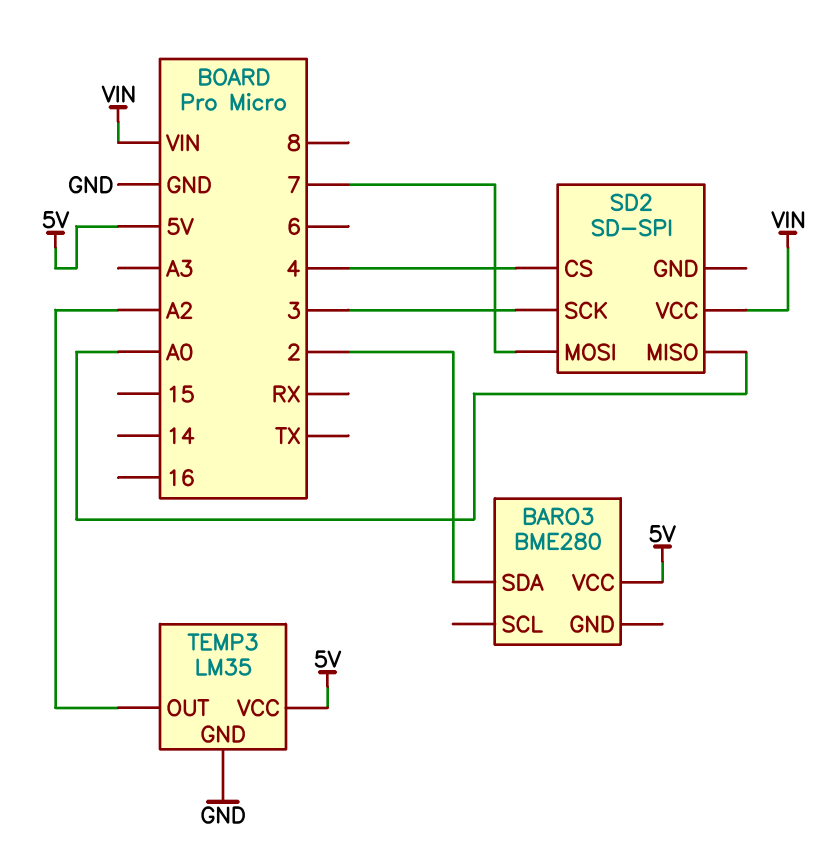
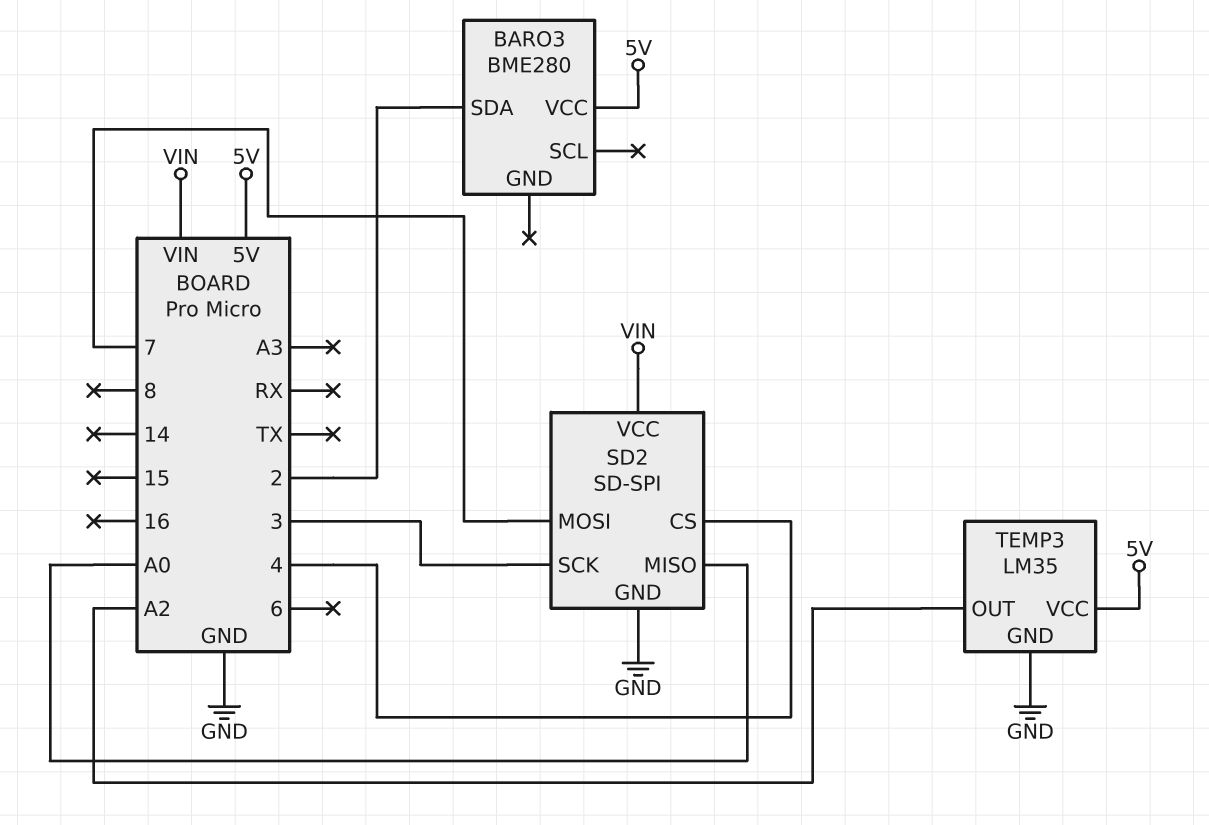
SD2 pin GND: none -> GND

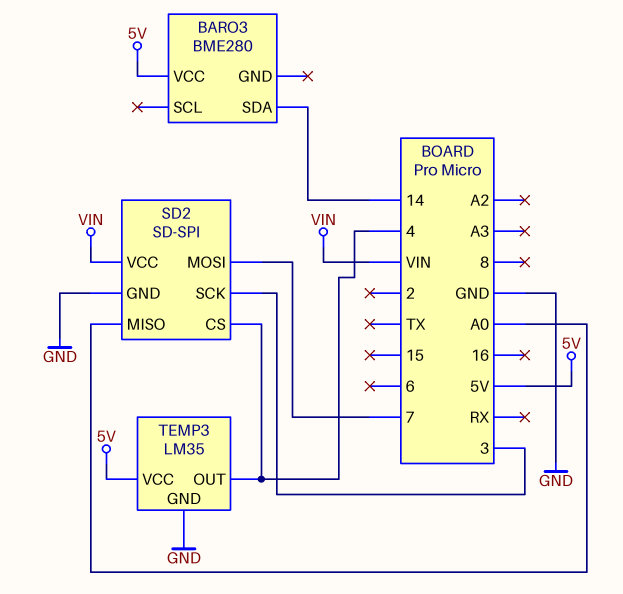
BARO3 pin SDA: 2 -> 14
TEMP3 pin OUT: A2 -> 4

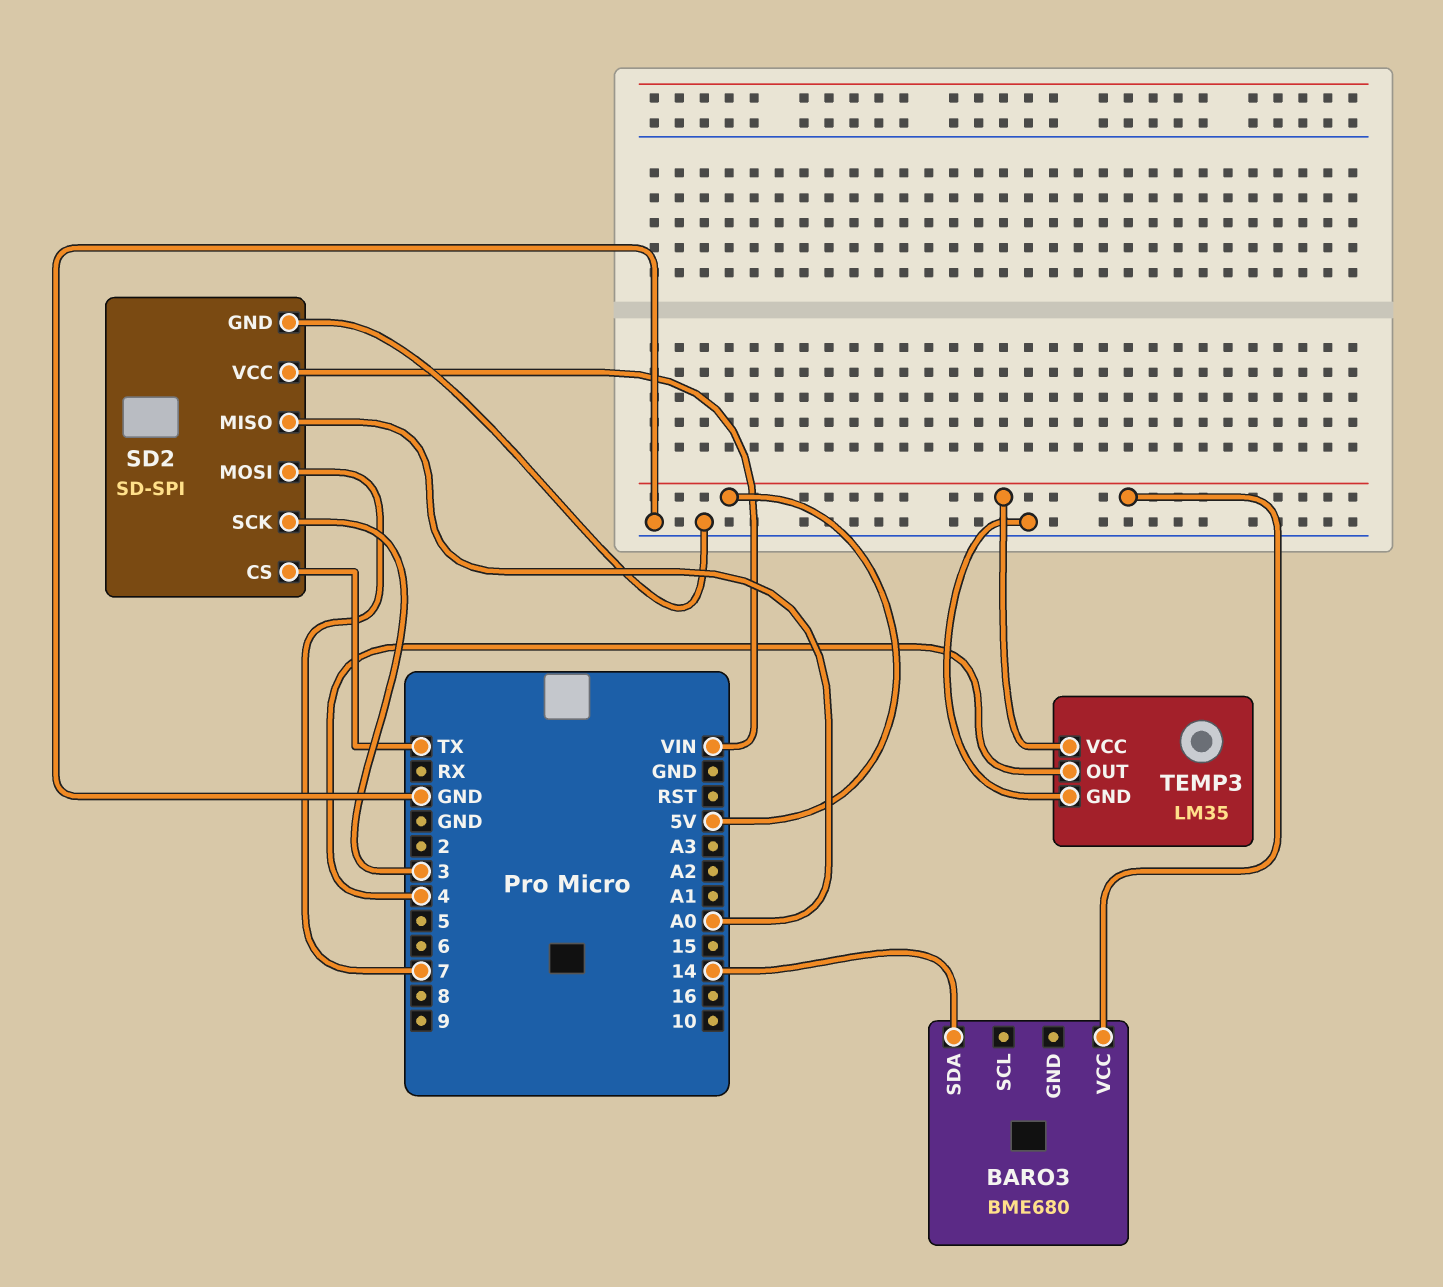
BARO3: BME280 -> BME680
SD2 pin CS: 4 -> TX

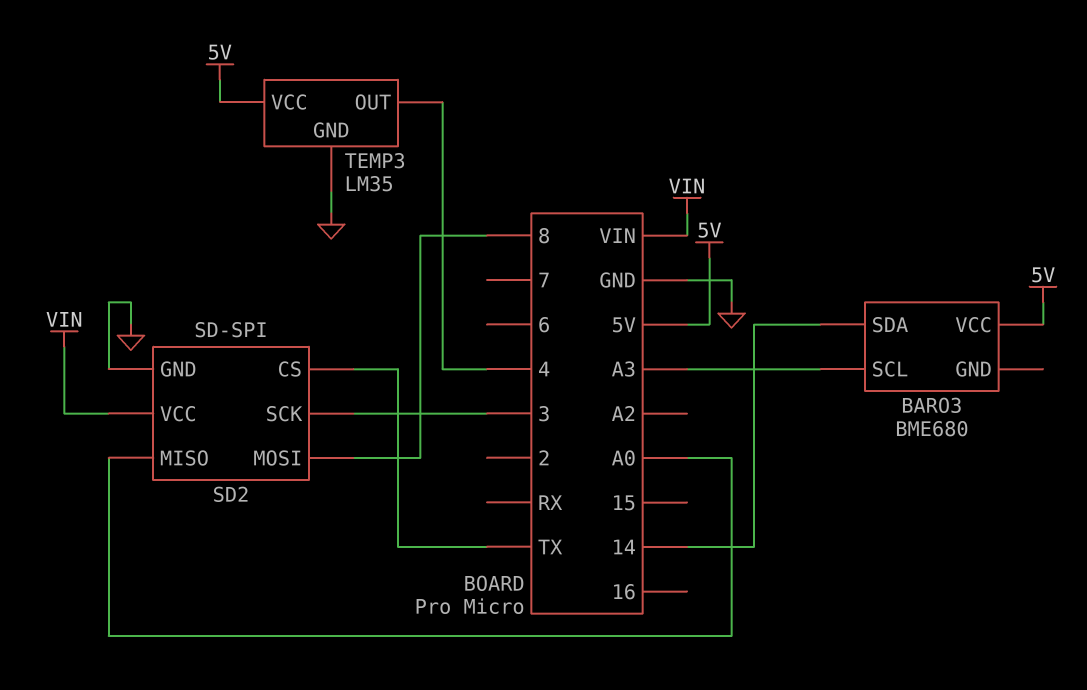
BARO3 pin SCL: none -> A3
SD2 pin MOSI: 7 -> 8

